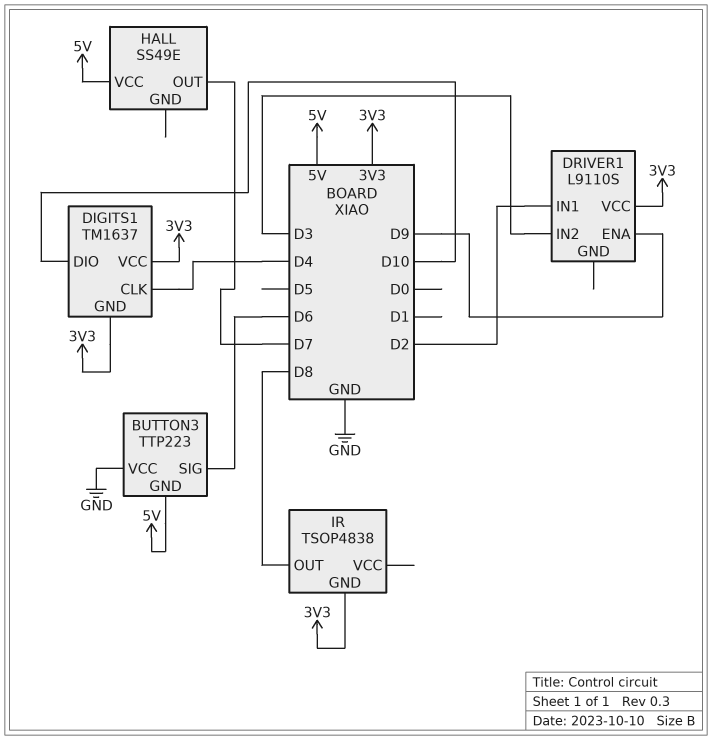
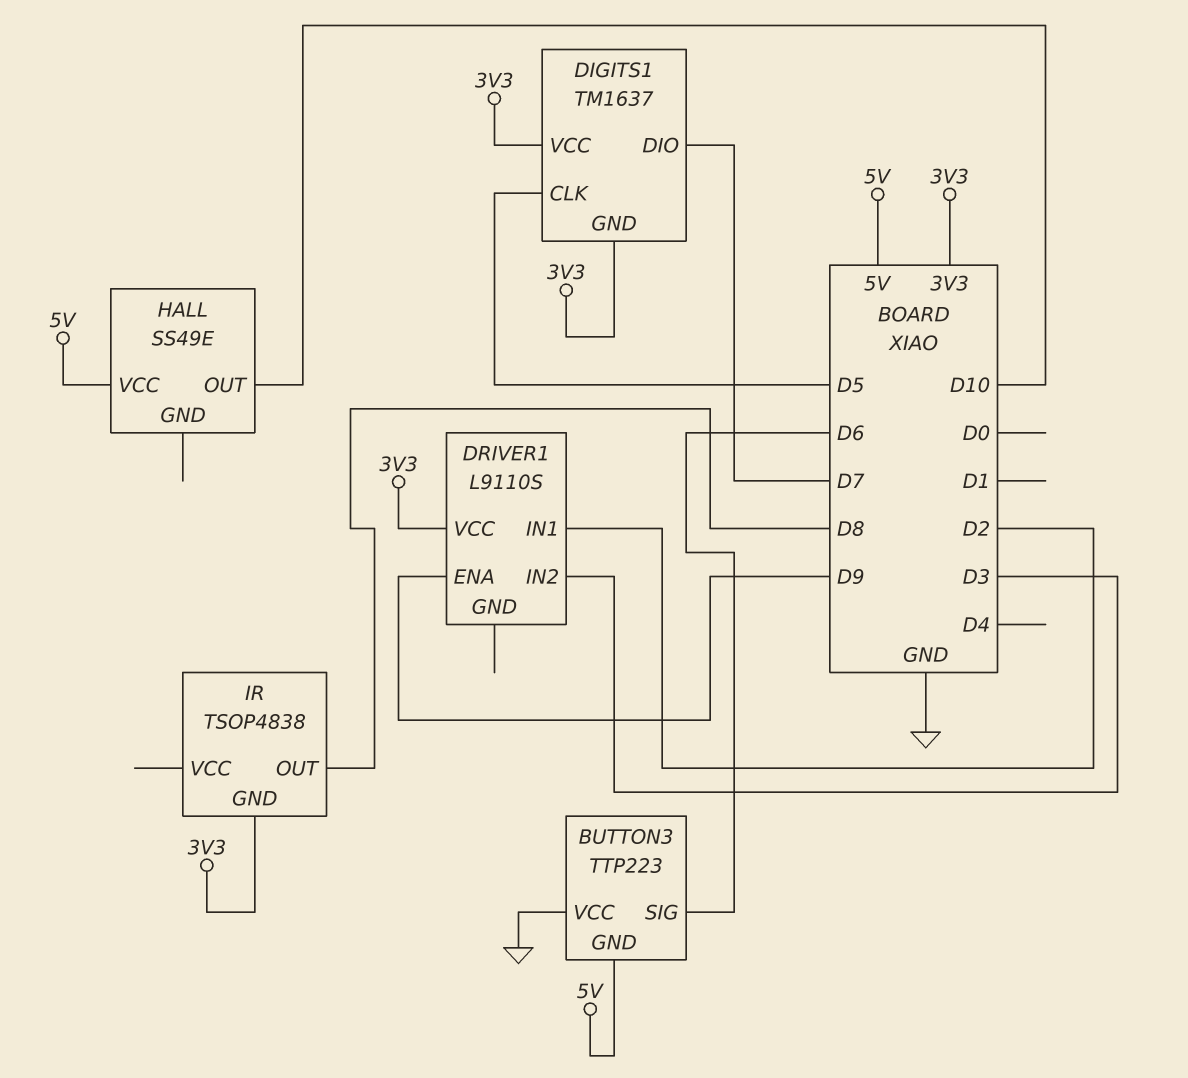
DIGITS1 pin CLK: D4 -> D5
DIGITS1 pin DIO: D10 -> D7
HALL pin OUT: D7 -> D10

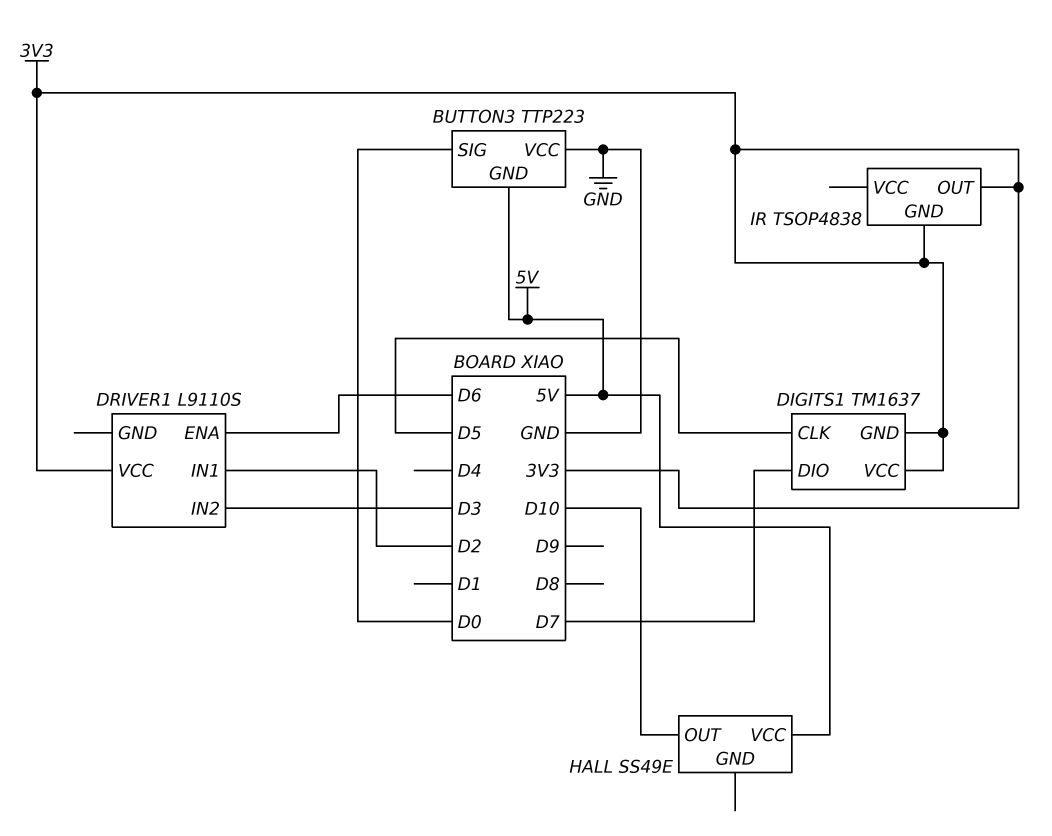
BUTTON3 pin SIG: D6 -> D0
DRIVER1 pin ENA: D9 -> D6
IR pin OUT: D8 -> 3V3

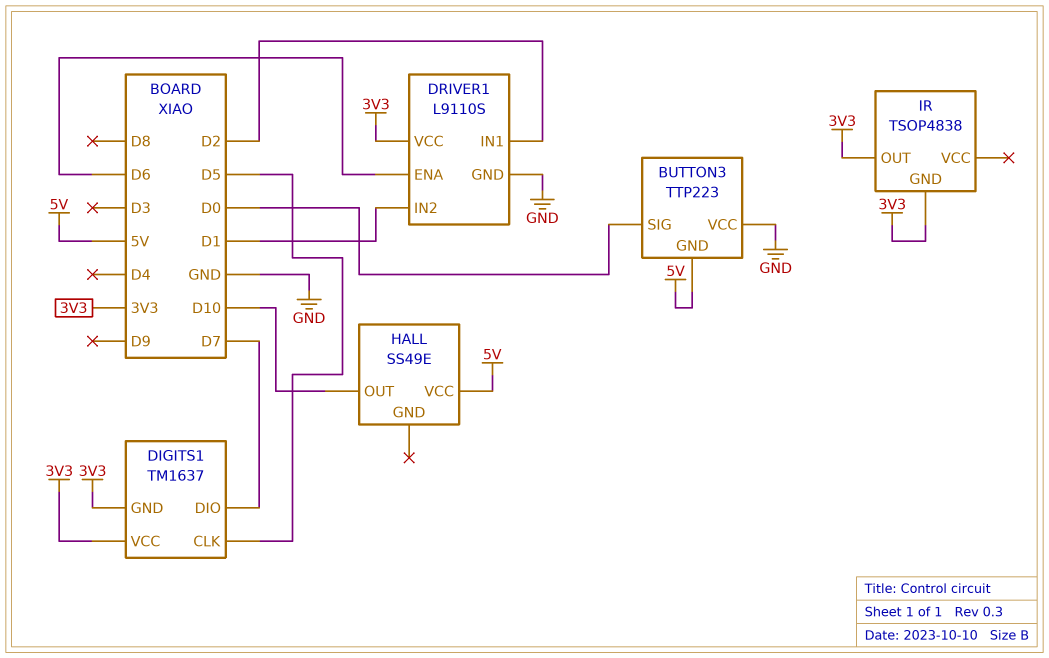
DRIVER1 pin GND: none -> GND
DRIVER1 pin IN2: D3 -> D1

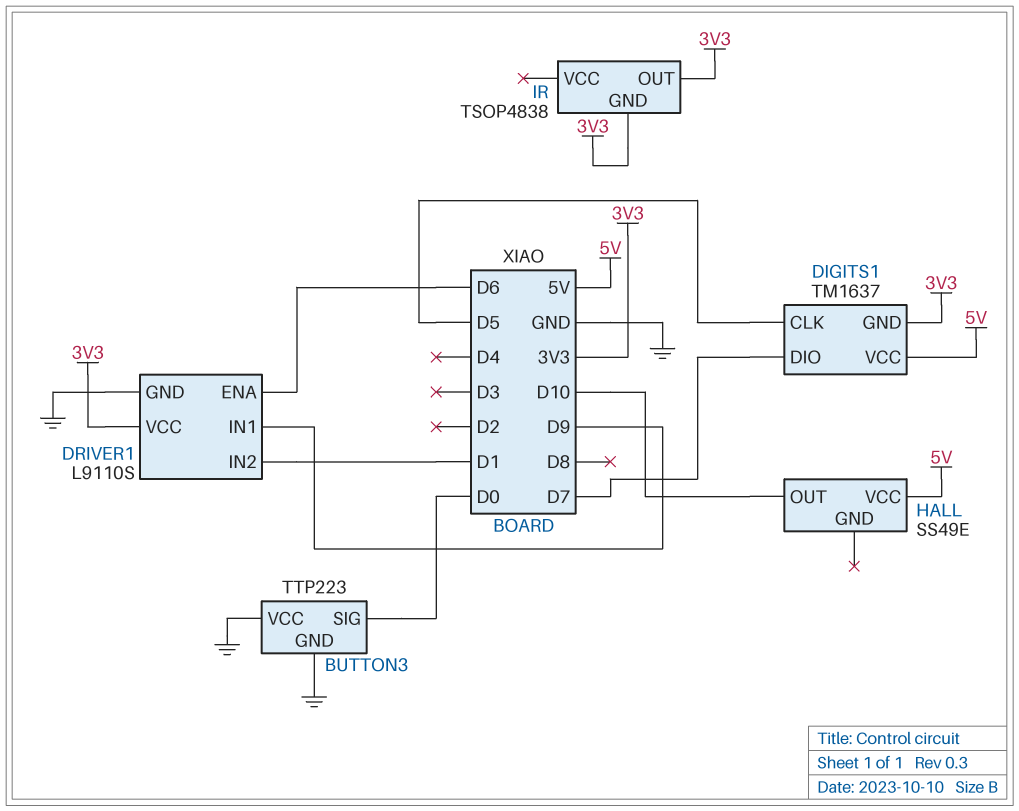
BUTTON3 pin GND: 5V -> GND
DIGITS1 pin VCC: 3V3 -> 5V
DRIVER1 pin IN1: D2 -> D9

